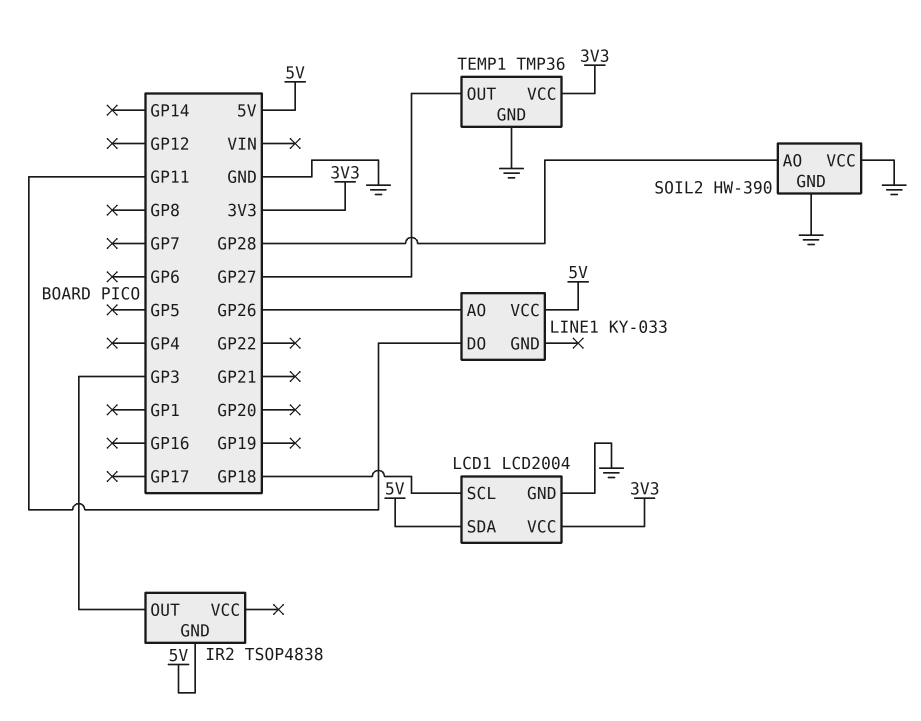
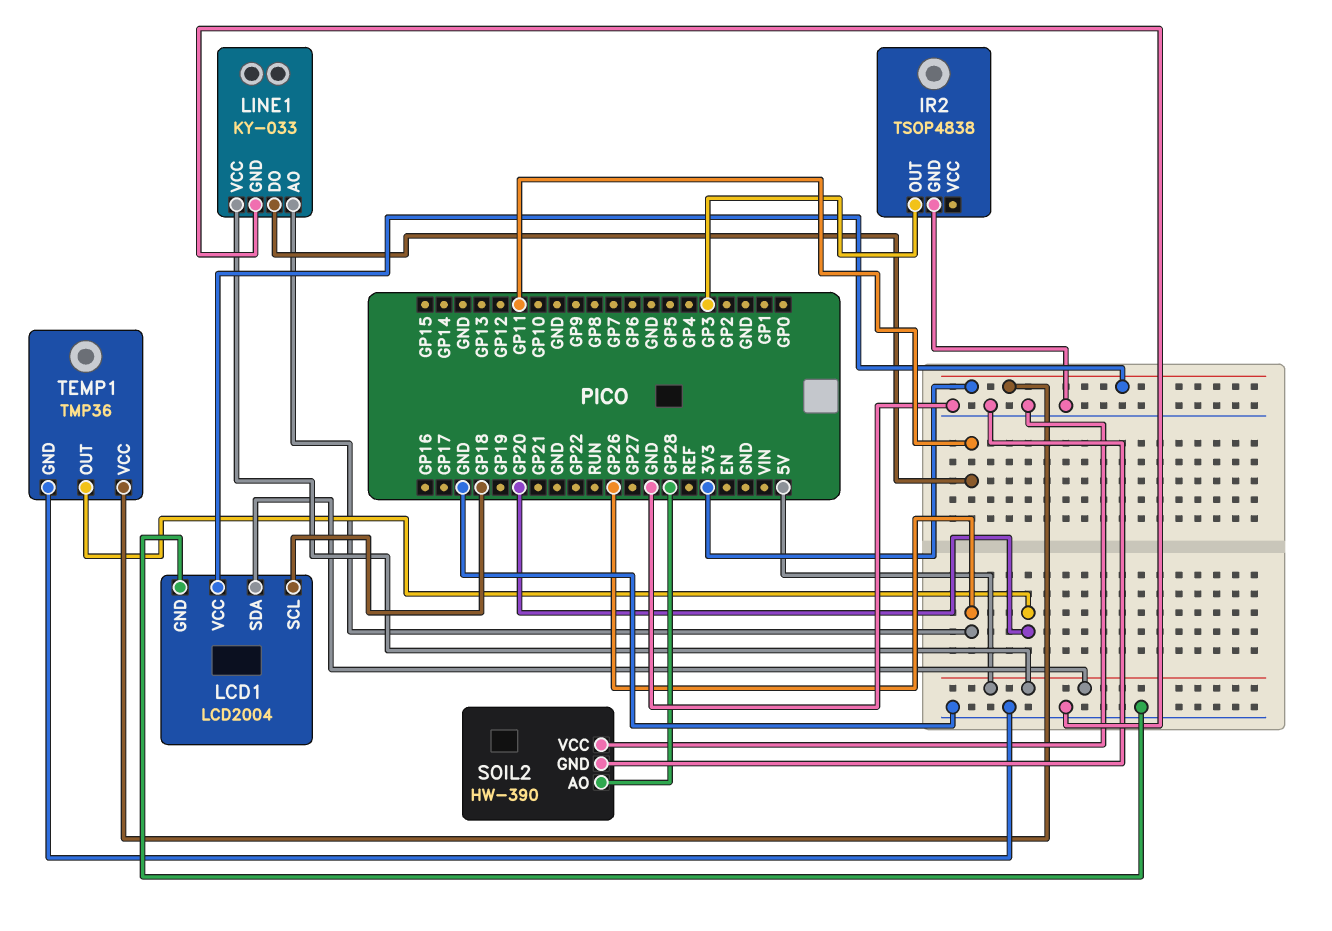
IR2 pin GND: 5V -> GND
LINE1 pin GND: none -> GND
TEMP1 pin OUT: GP27 -> GP20

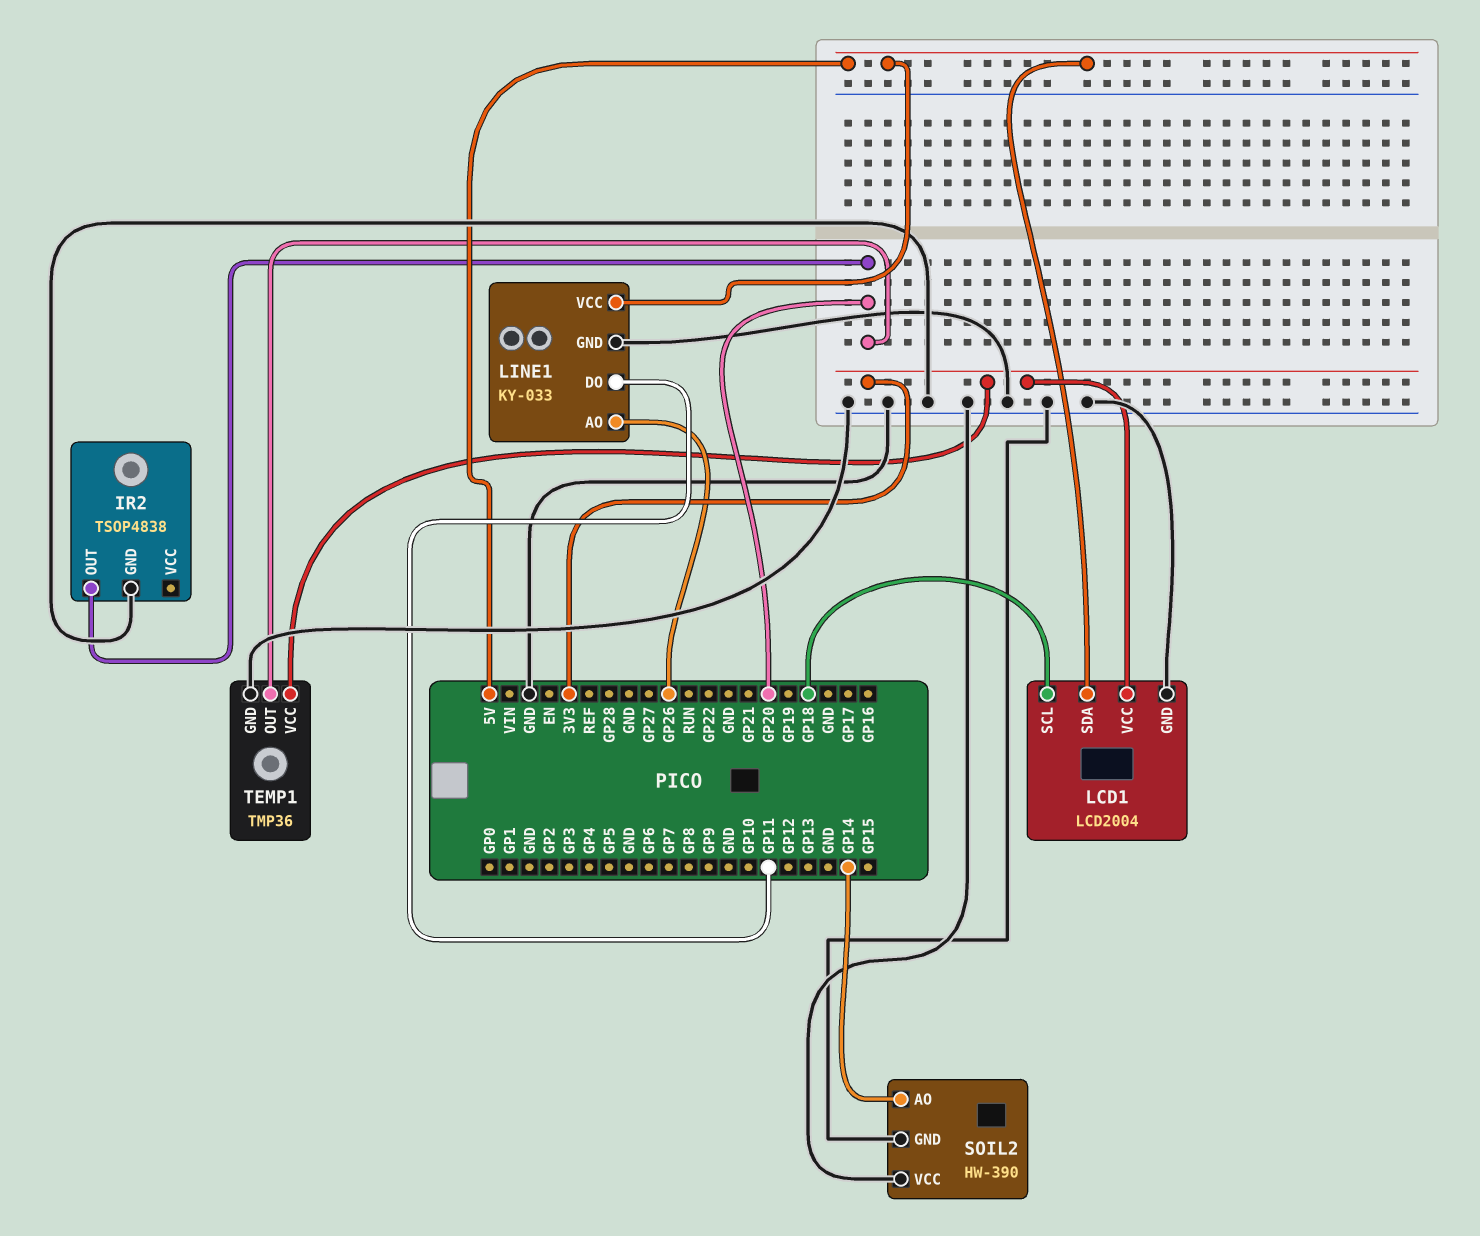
IR2 pin OUT: GP3 -> GP20
SOIL2 pin AO: GP28 -> GP14

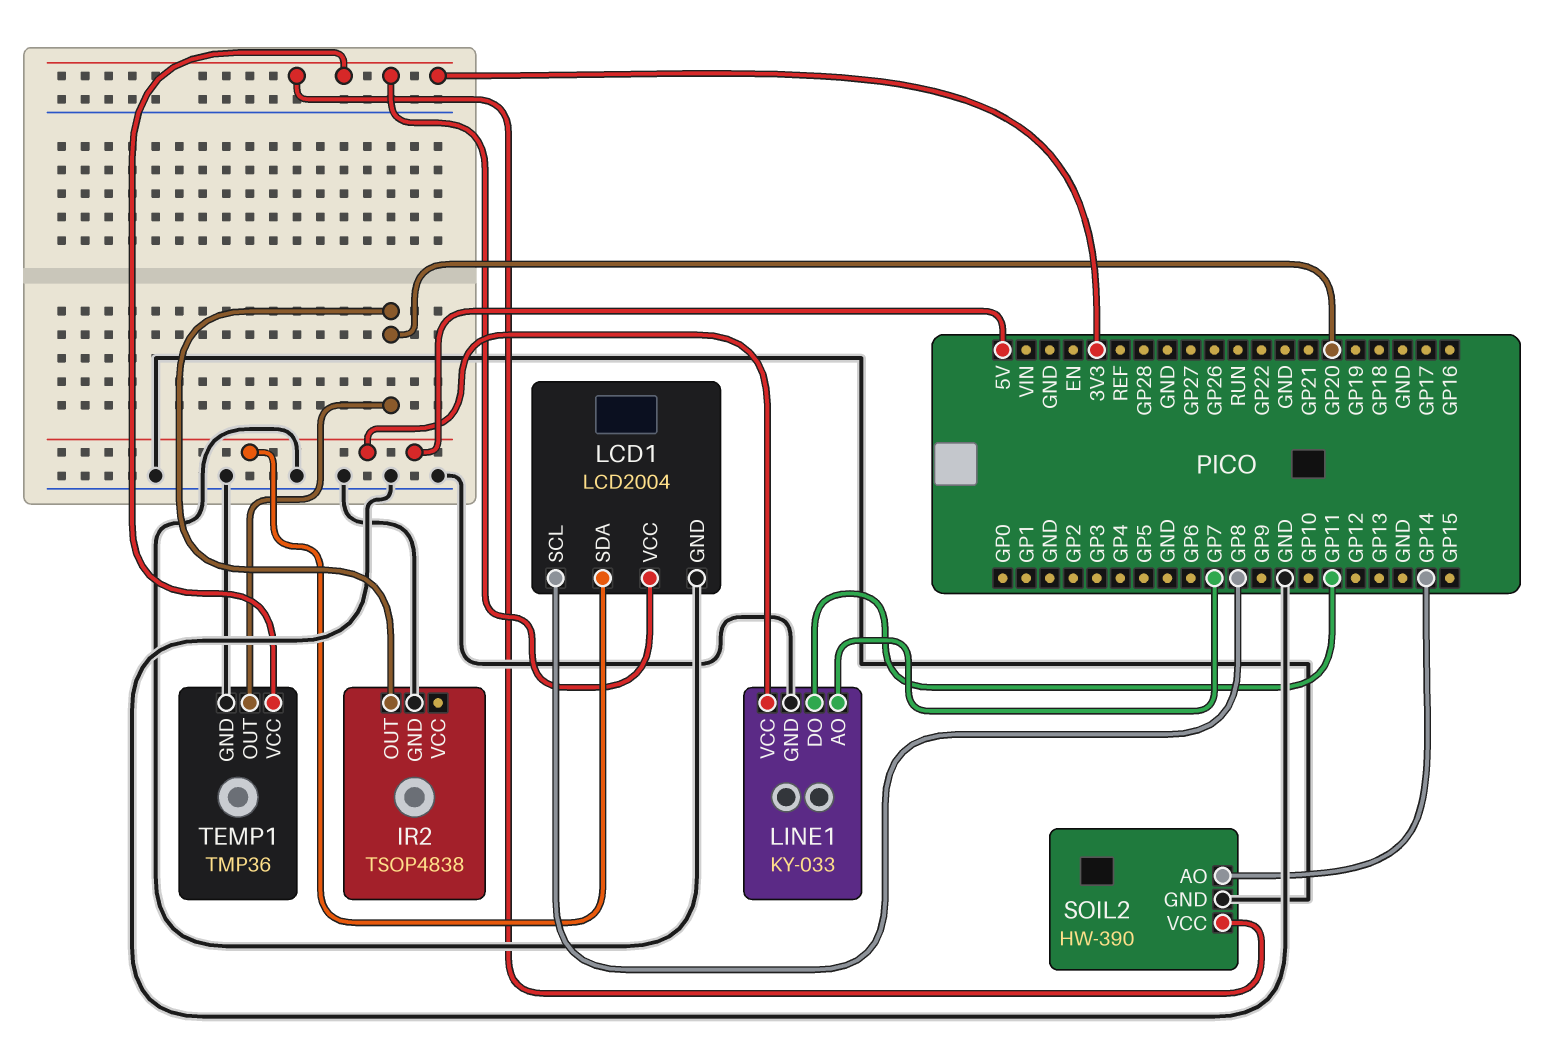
LCD1 pin SCL: GP18 -> GP8
LINE1 pin AO: GP26 -> GP7
SOIL2 pin VCC: GND -> 3V3

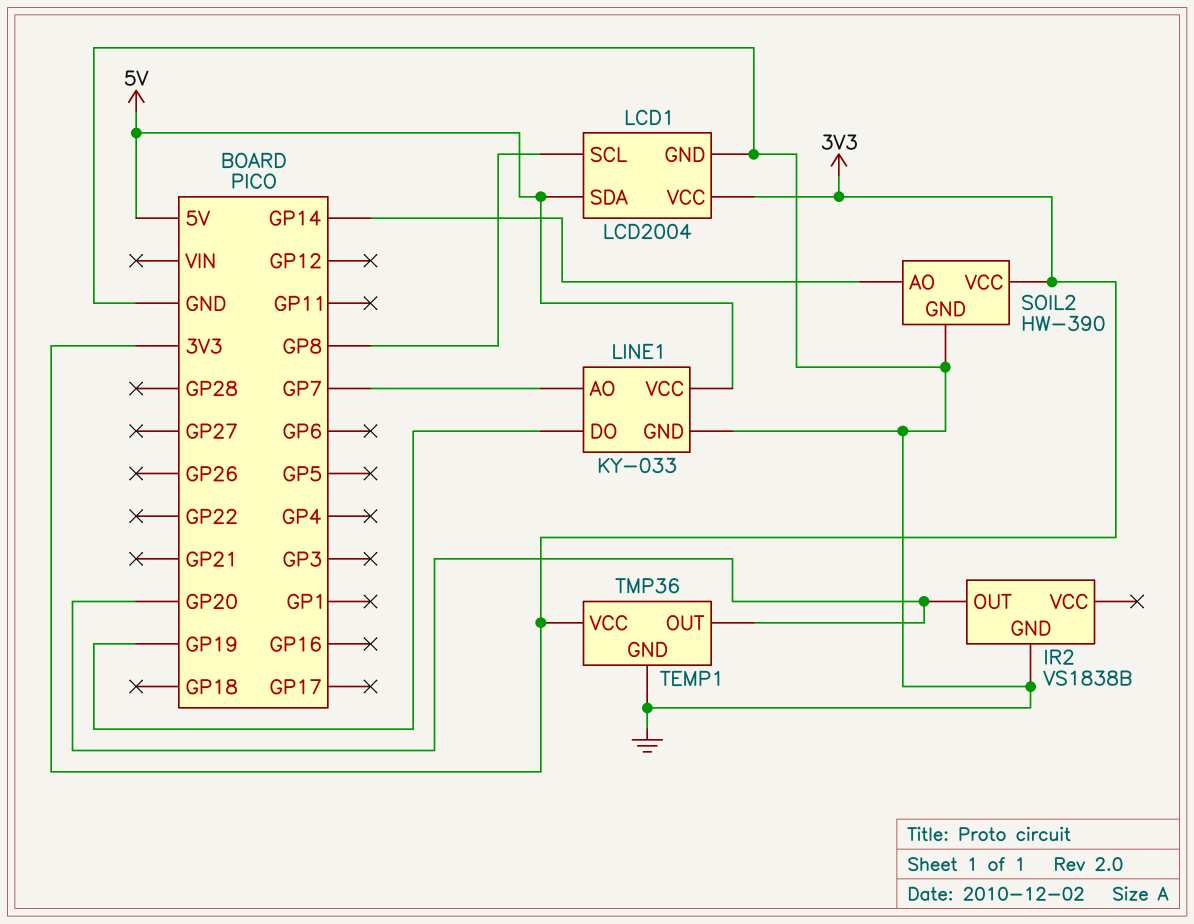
IR2: TSOP4838 -> VS1838B
LINE1 pin DO: GP11 -> GP19

